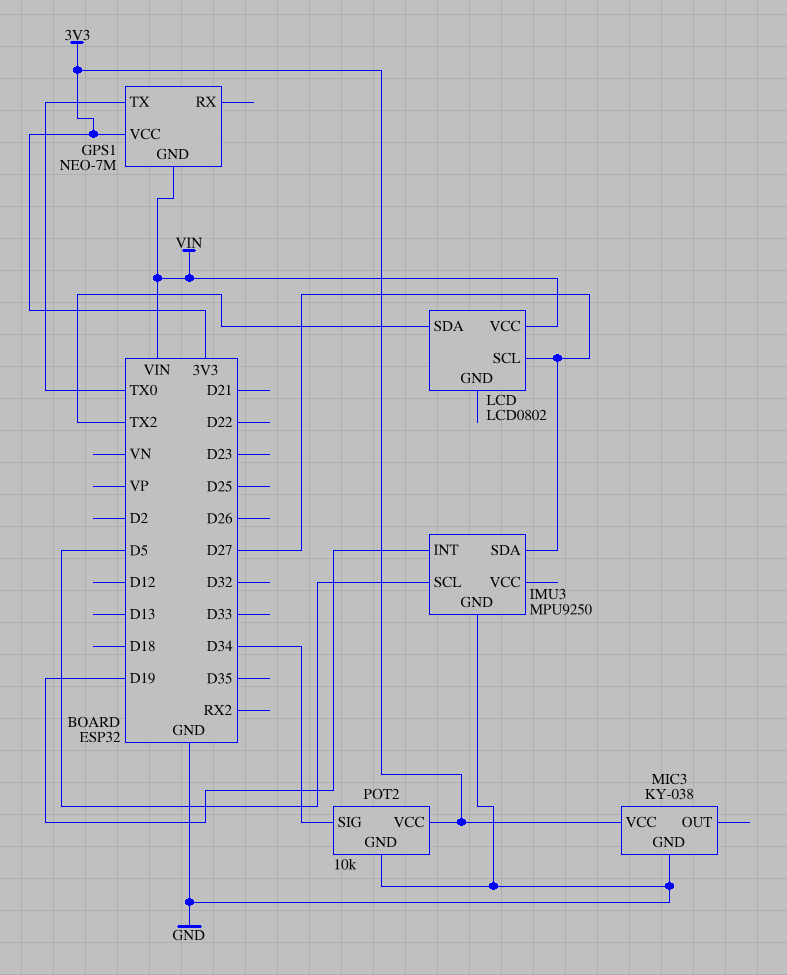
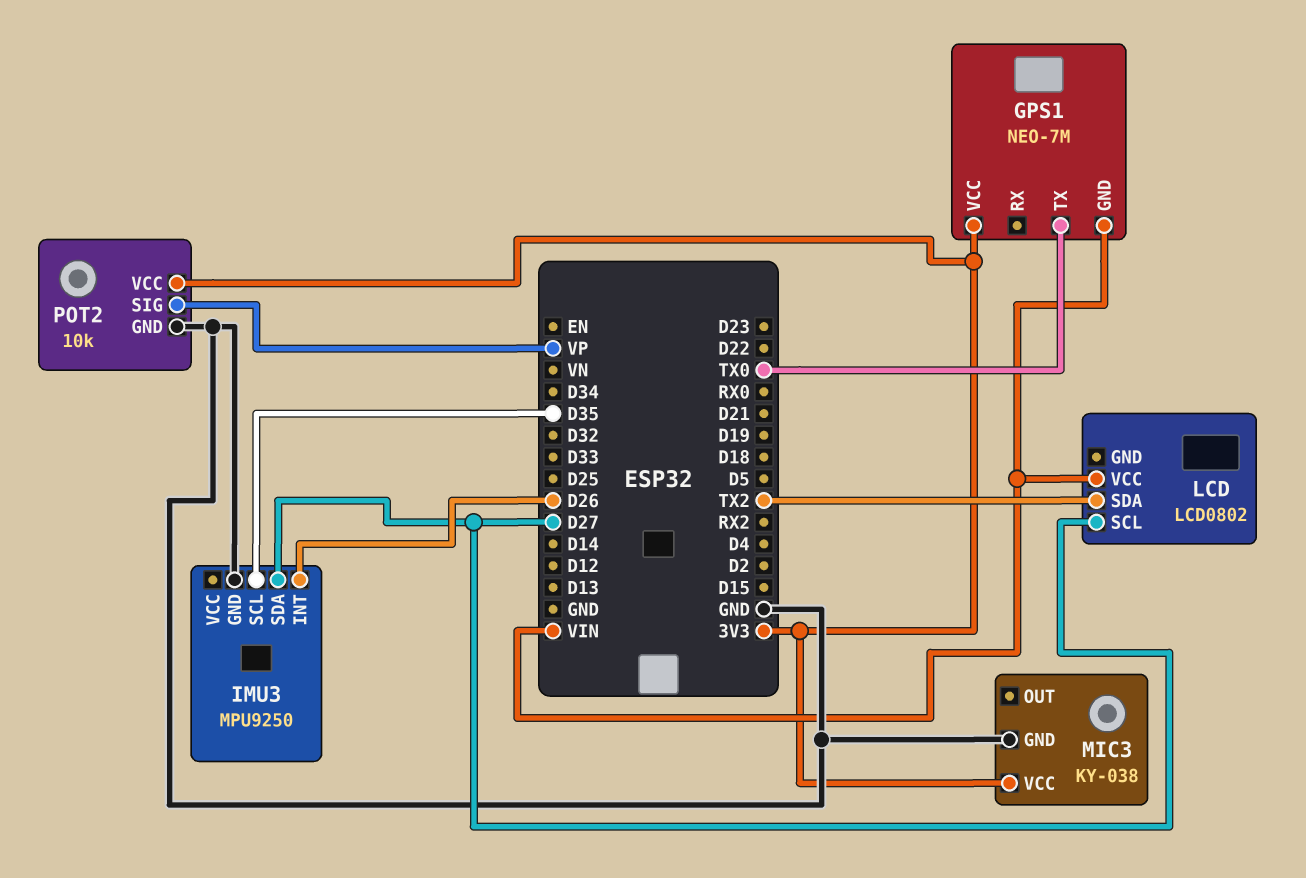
IMU3 pin INT: D19 -> D26
IMU3 pin SCL: D5 -> D35
POT2 pin SIG: D34 -> VP

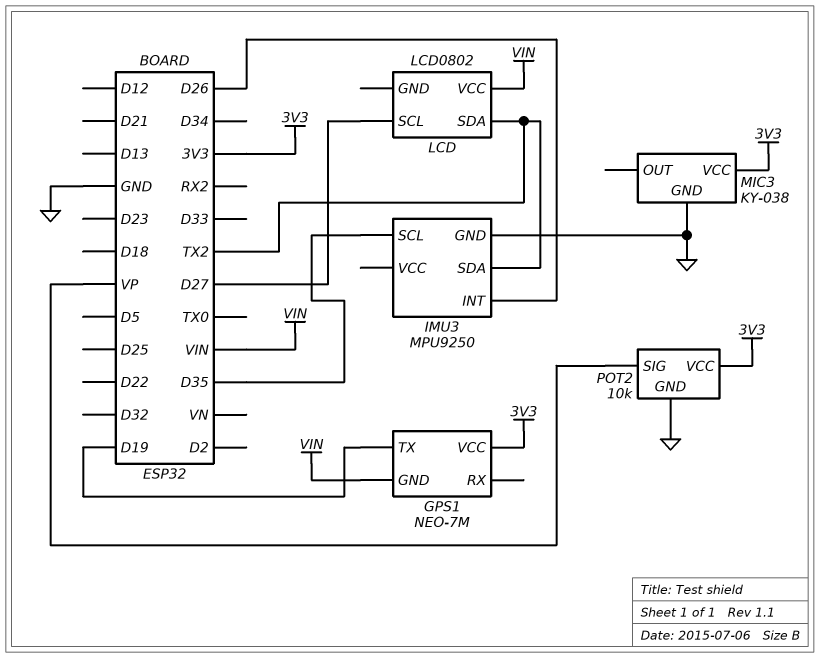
GPS1 pin TX: TX0 -> D19
IMU3 pin SDA: D27 -> TX2

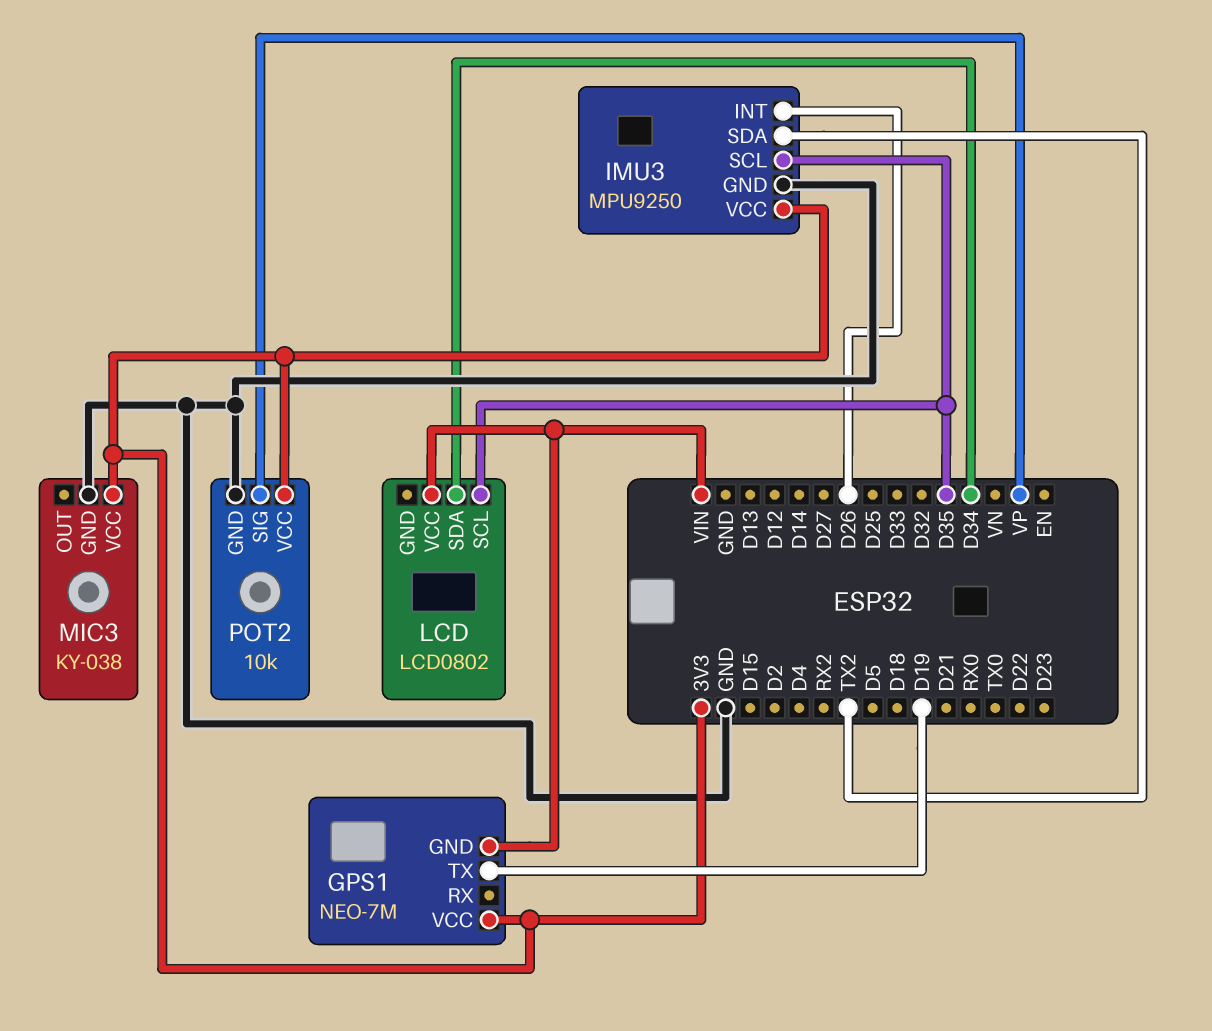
IMU3 pin VCC: none -> 3V3
LCD pin SCL: D27 -> D35
LCD pin SDA: TX2 -> D34

